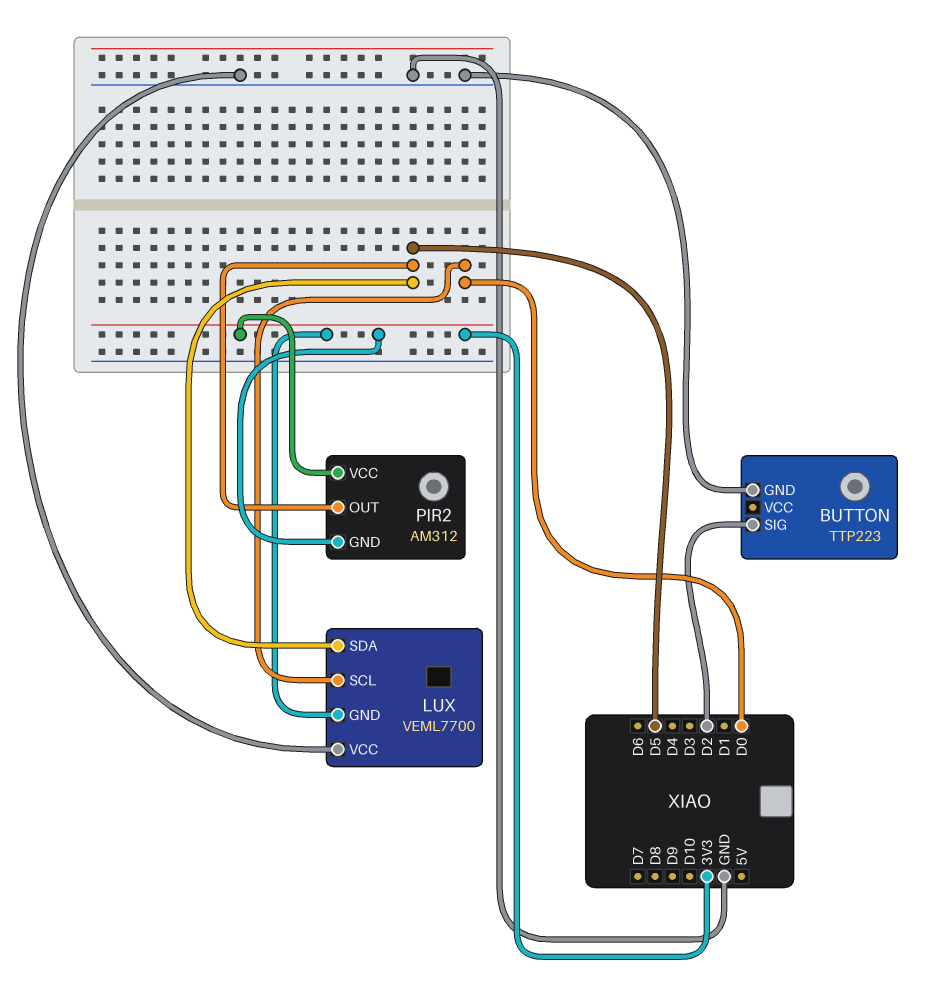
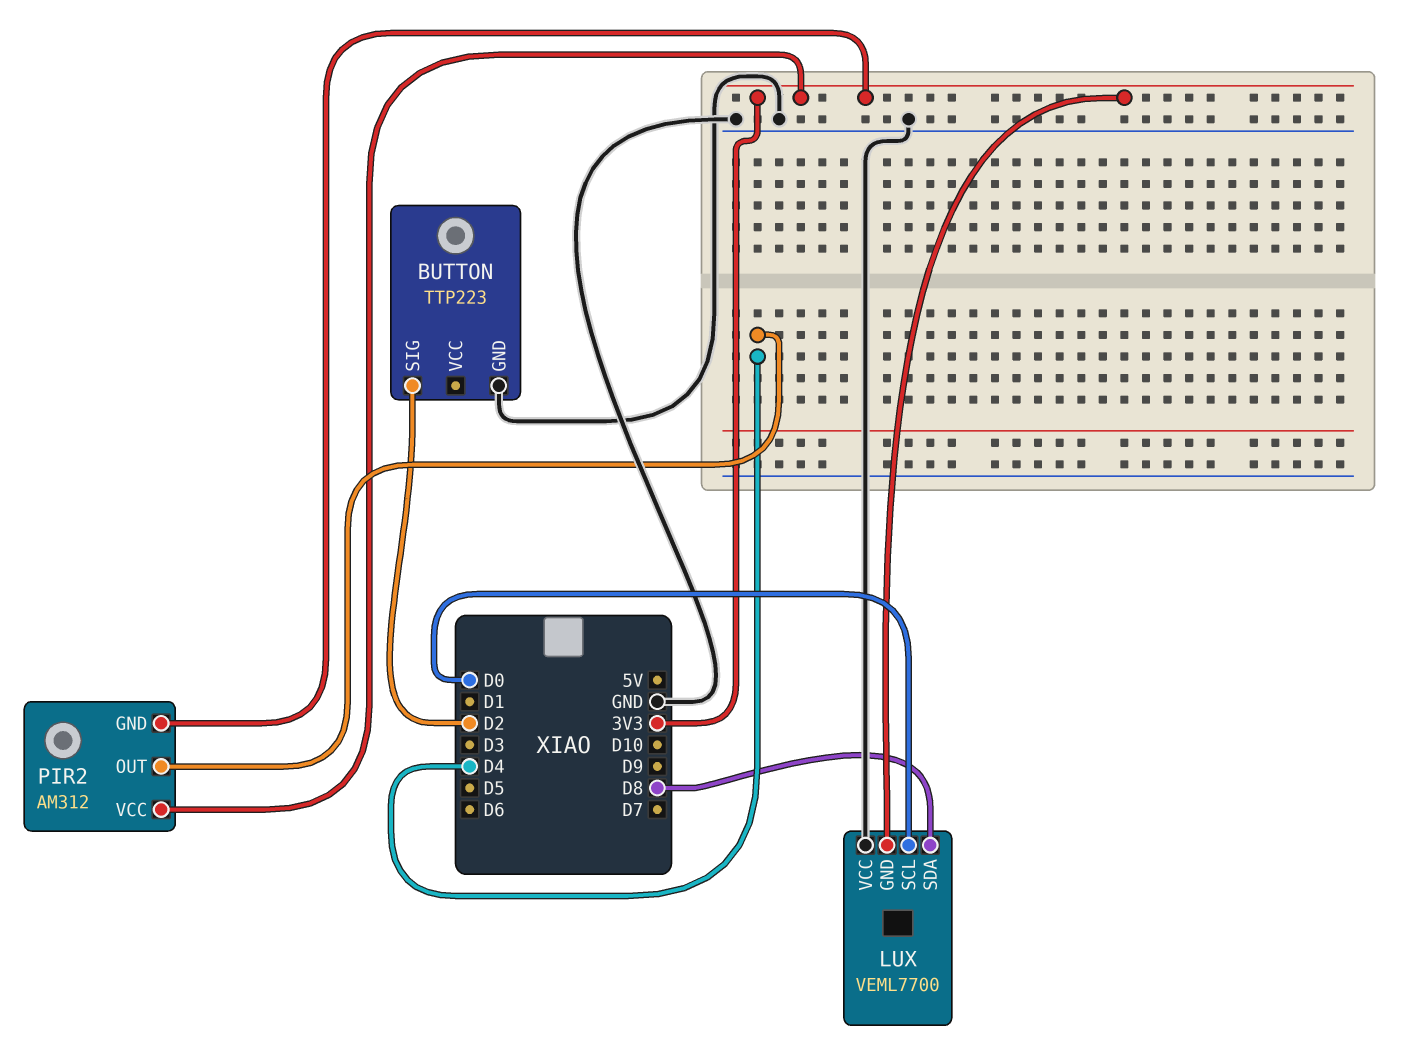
LUX pin SDA: D5 -> D8
PIR2 pin OUT: D5 -> D4

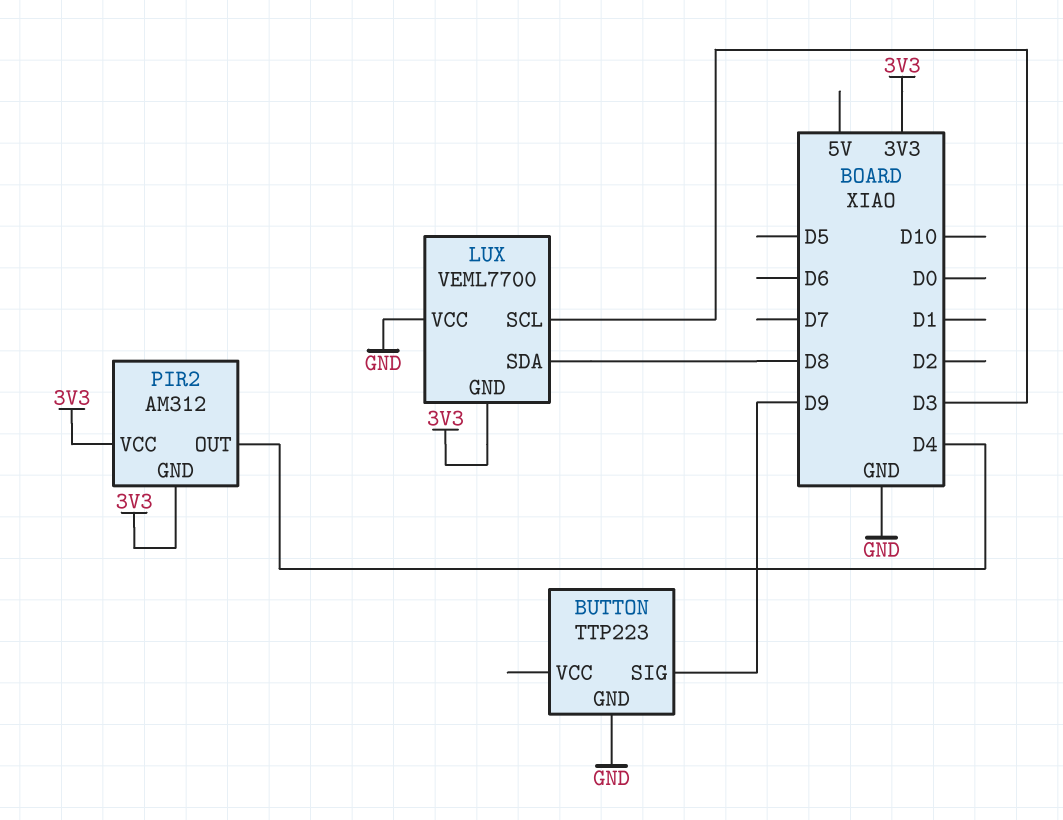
BUTTON pin SIG: D2 -> D9
LUX pin SCL: D0 -> D3

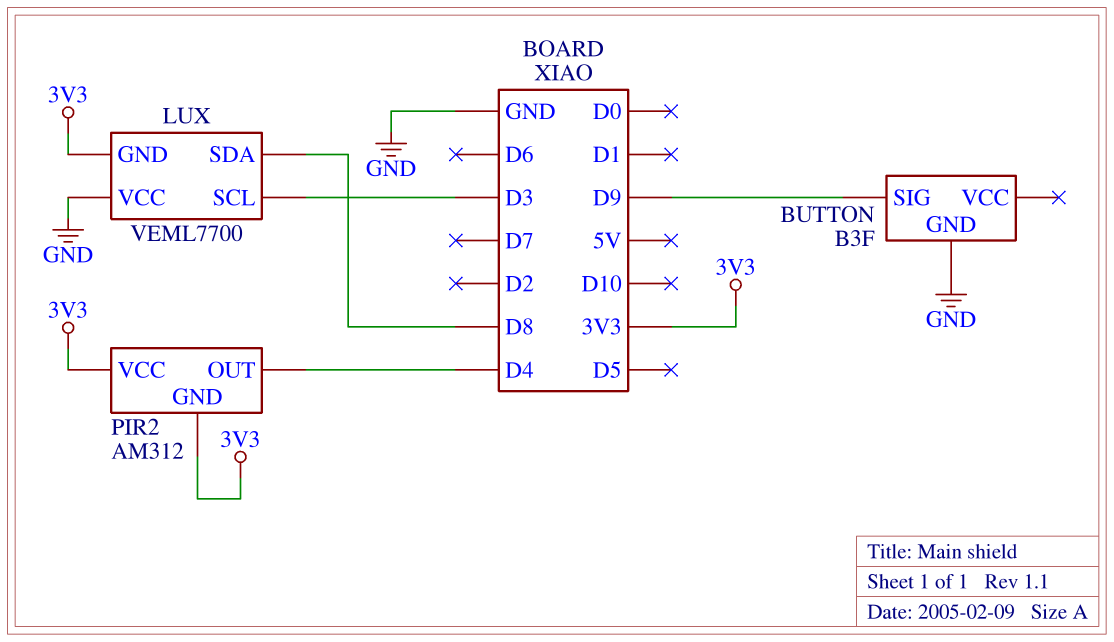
BUTTON: TTP223 -> B3F

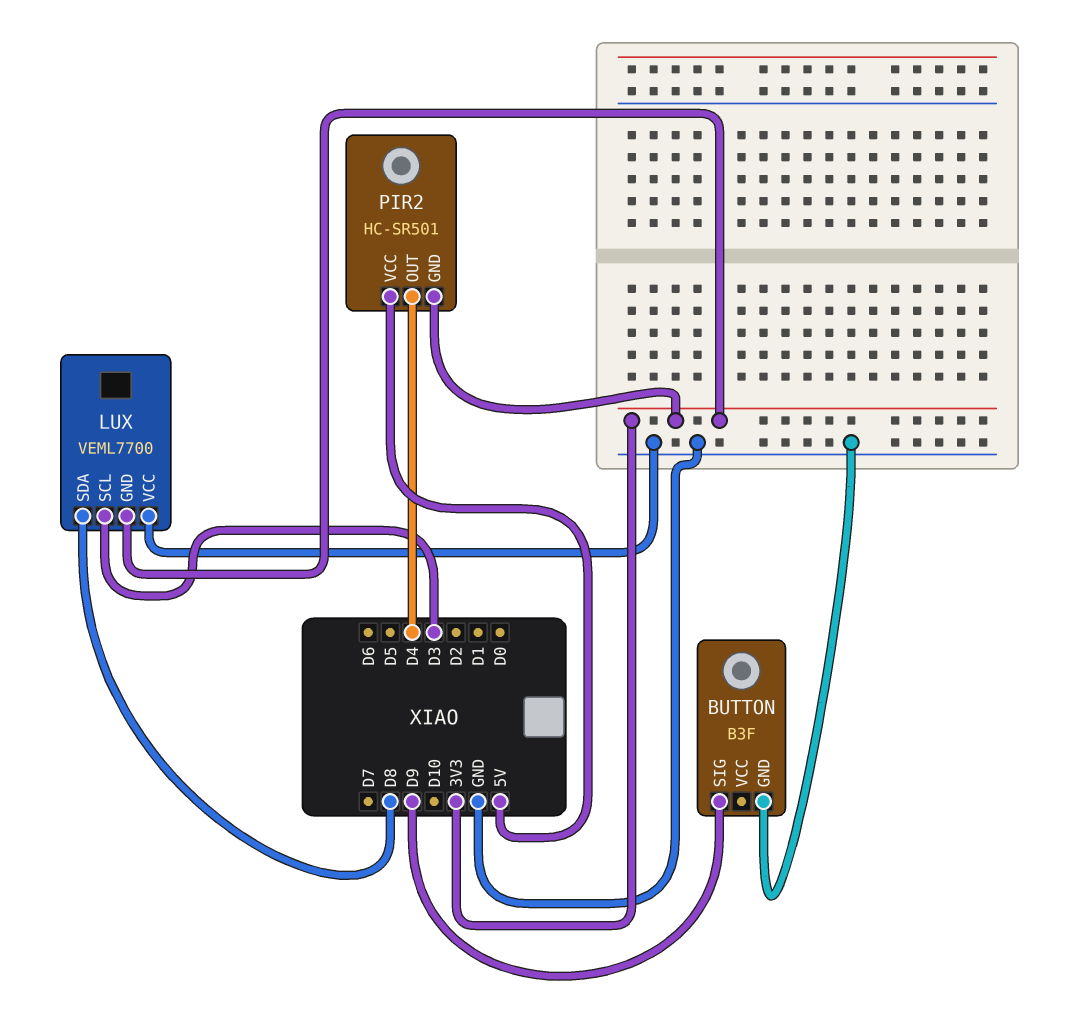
PIR2: AM312 -> HC-SR501
PIR2 pin VCC: 3V3 -> 5V

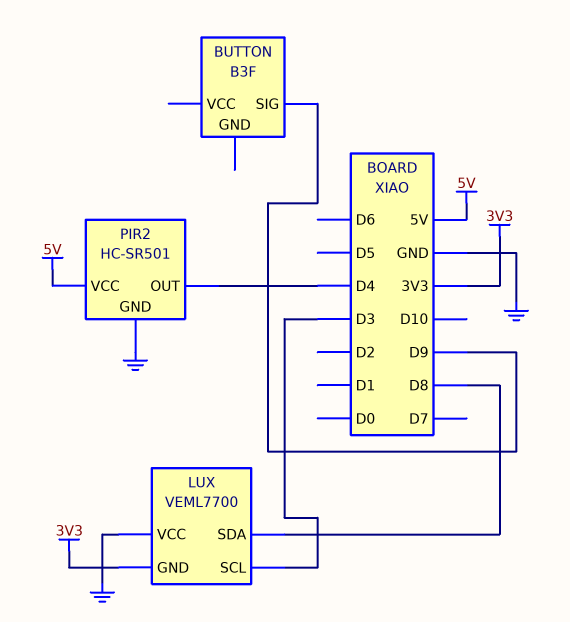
BUTTON pin GND: GND -> none
PIR2 pin GND: 3V3 -> GND

